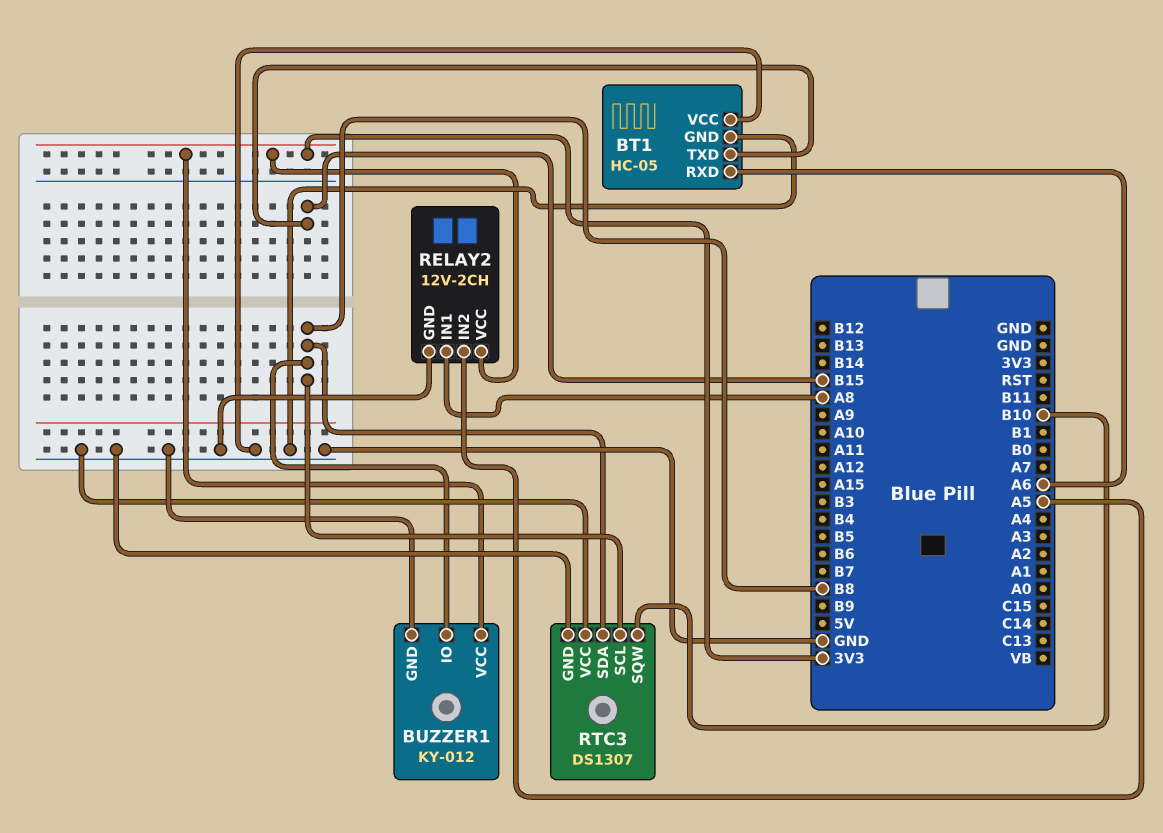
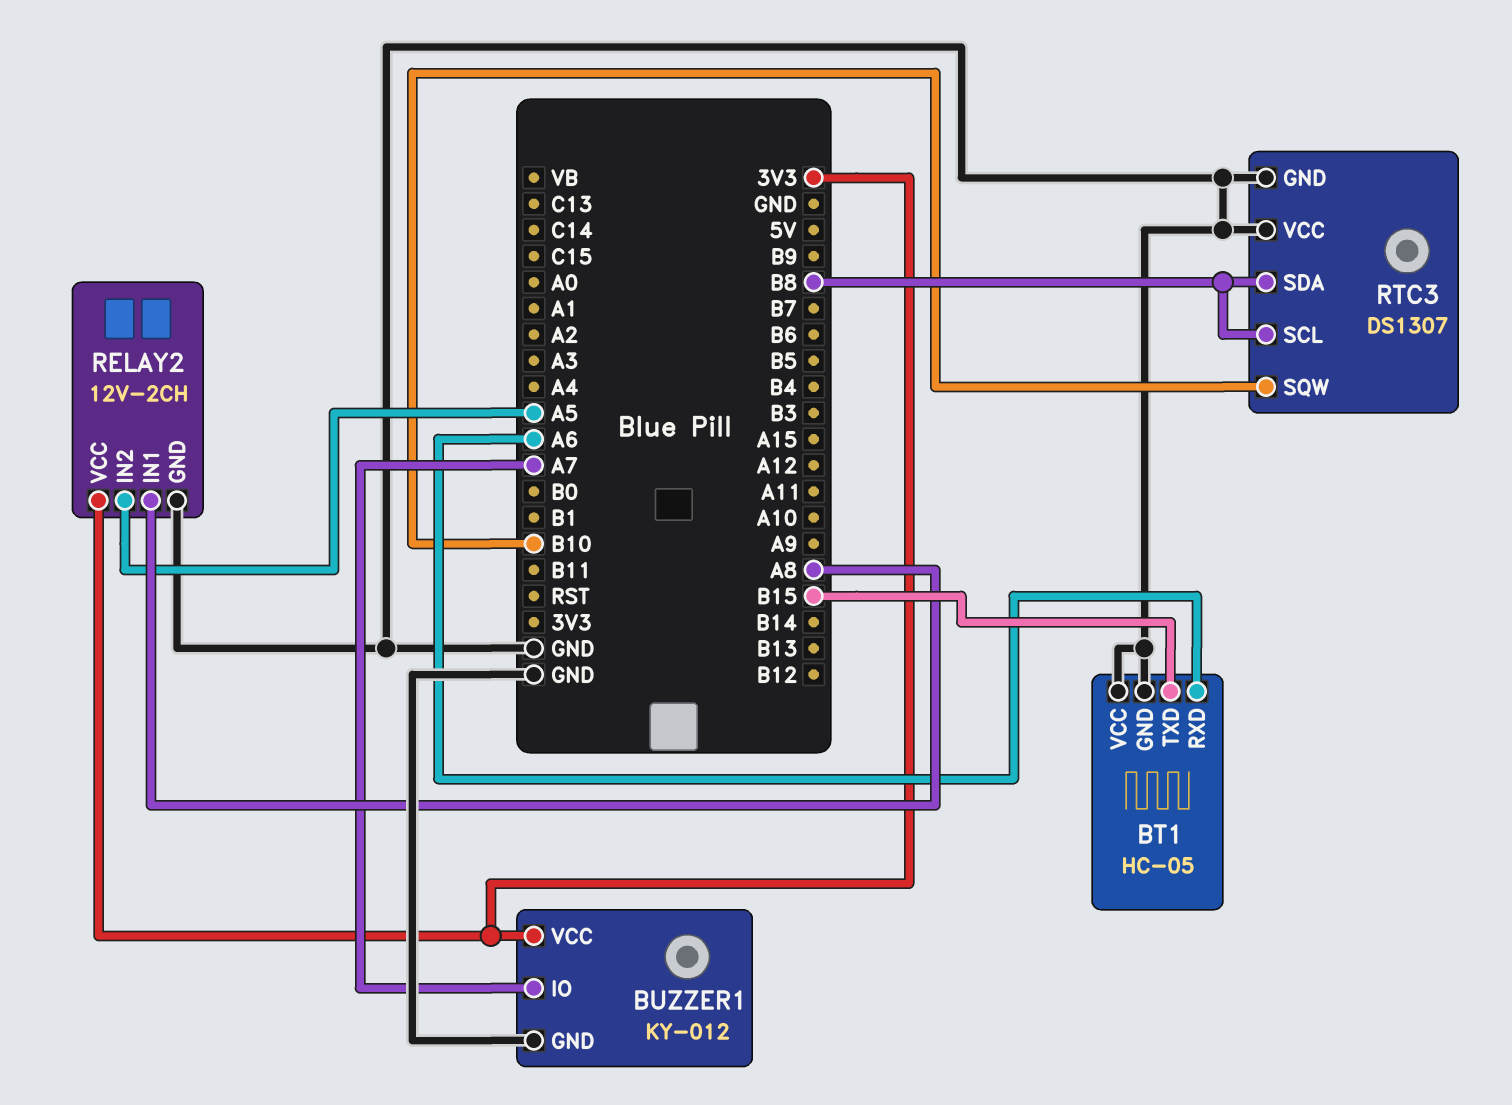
BUZZER1 pin IO: B8 -> A7

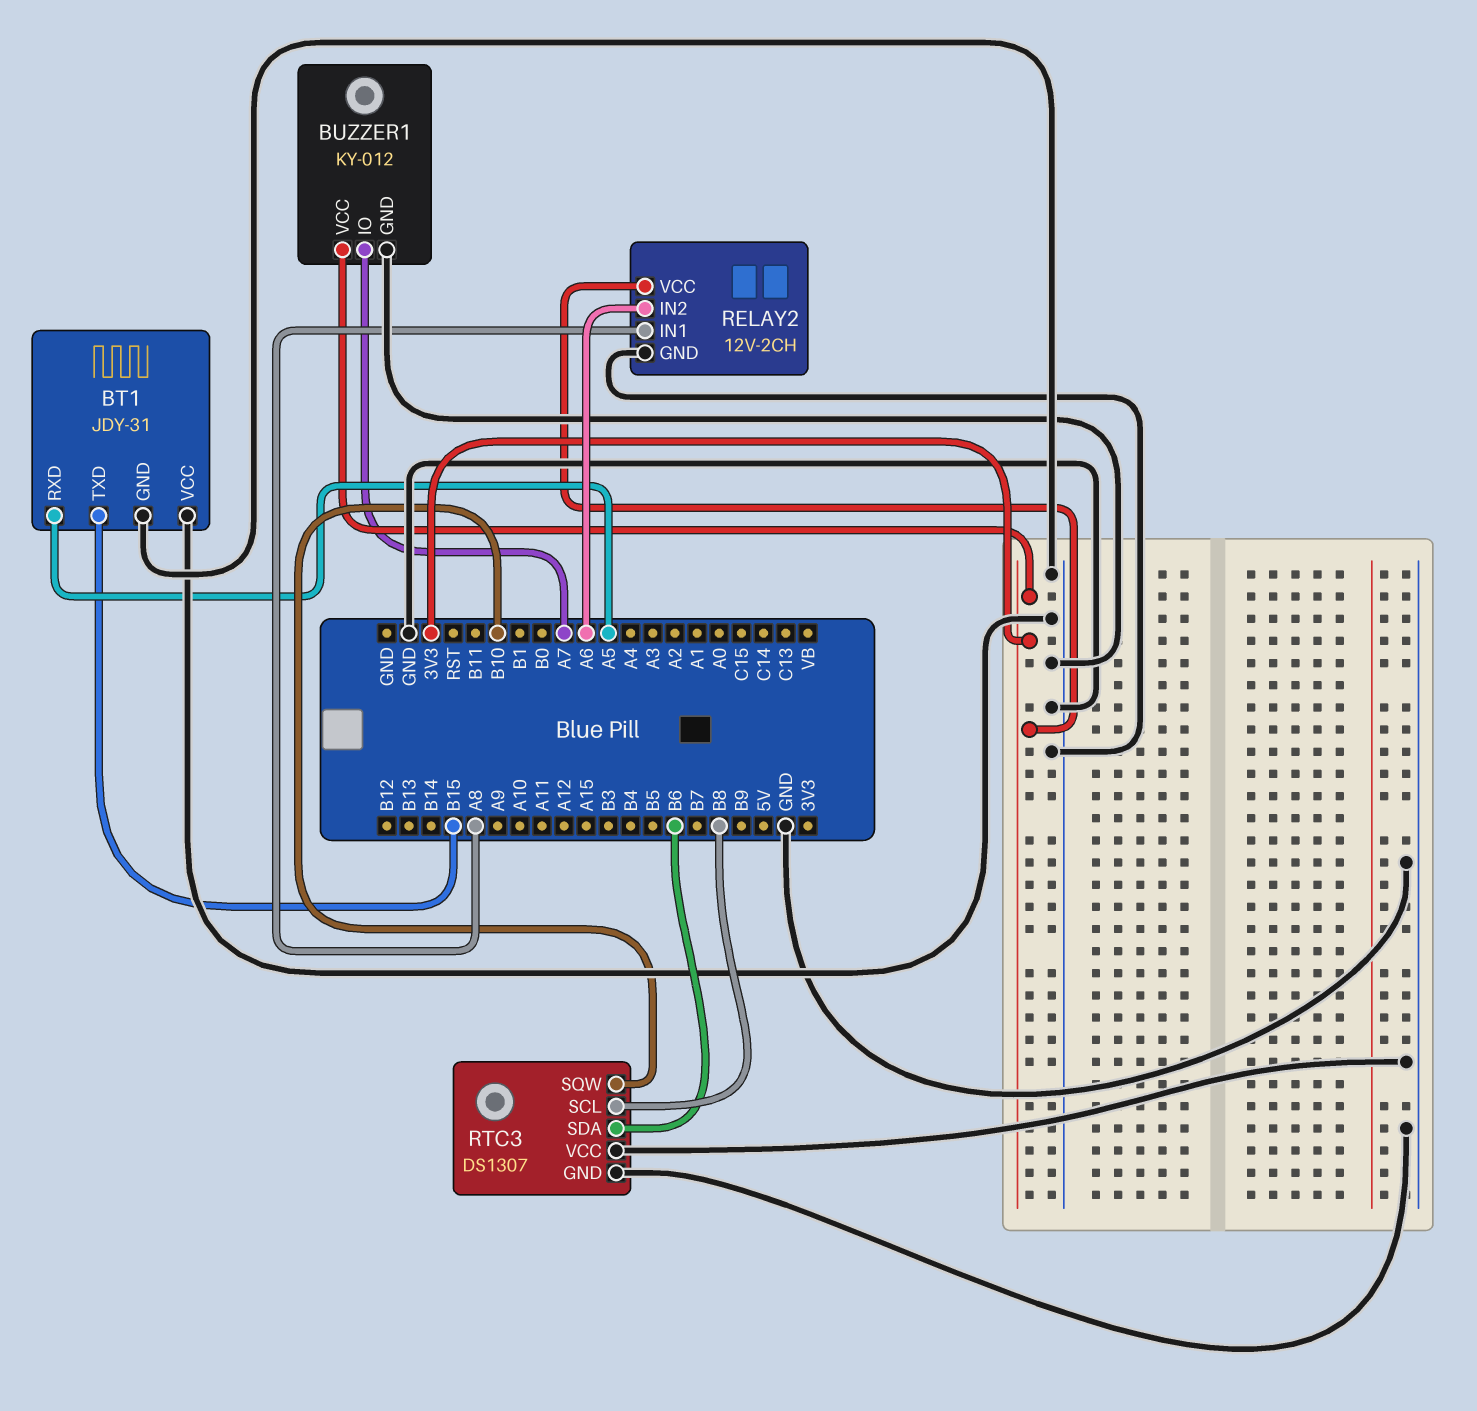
BT1: HC-05 -> JDY-31
BT1 pin RXD: A6 -> A5
RELAY2 pin IN2: A5 -> A6
RTC3 pin SDA: B8 -> B6

